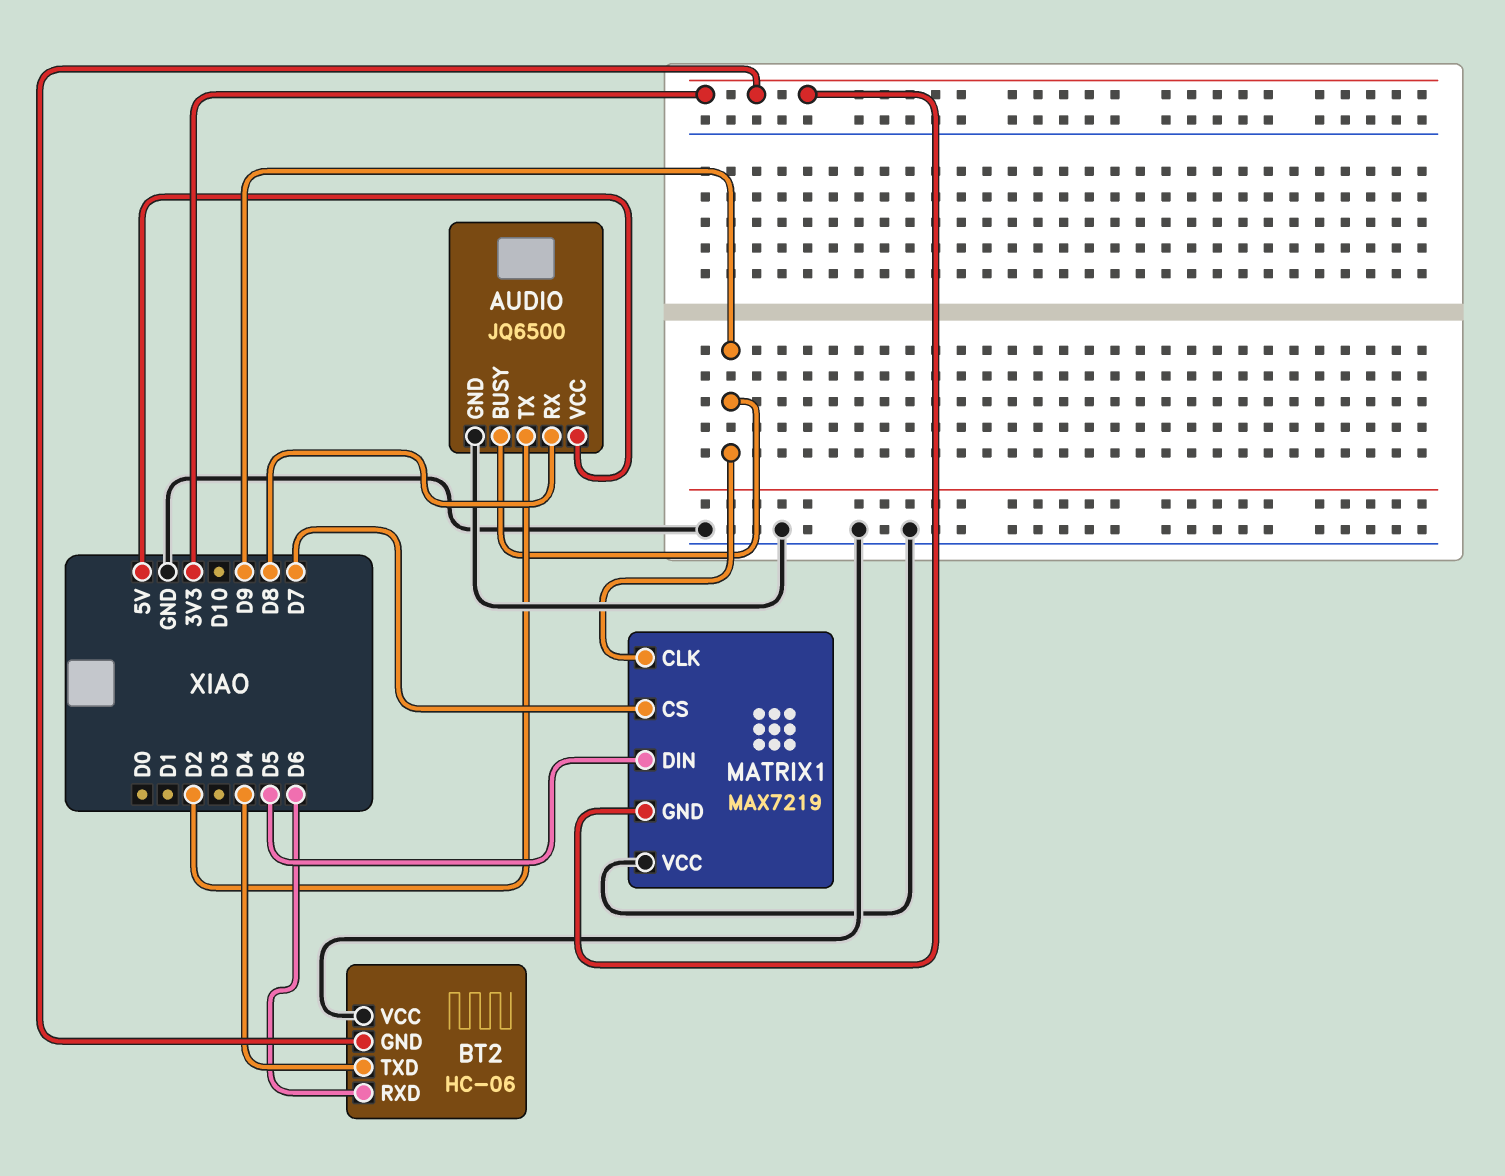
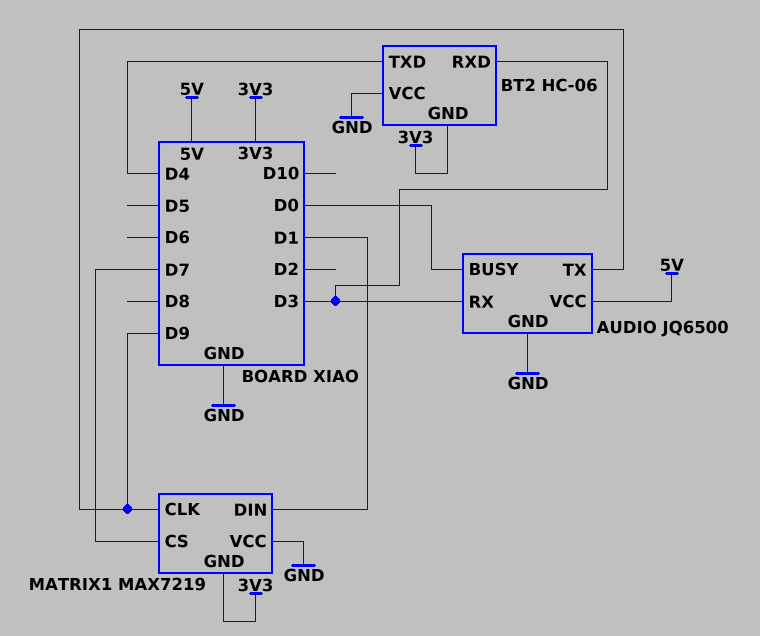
AUDIO pin BUSY: D9 -> D0
AUDIO pin RX: D8 -> D3
AUDIO pin TX: D2 -> D9
BT2 pin RXD: D6 -> D3
MATRIX1 pin DIN: D5 -> D1

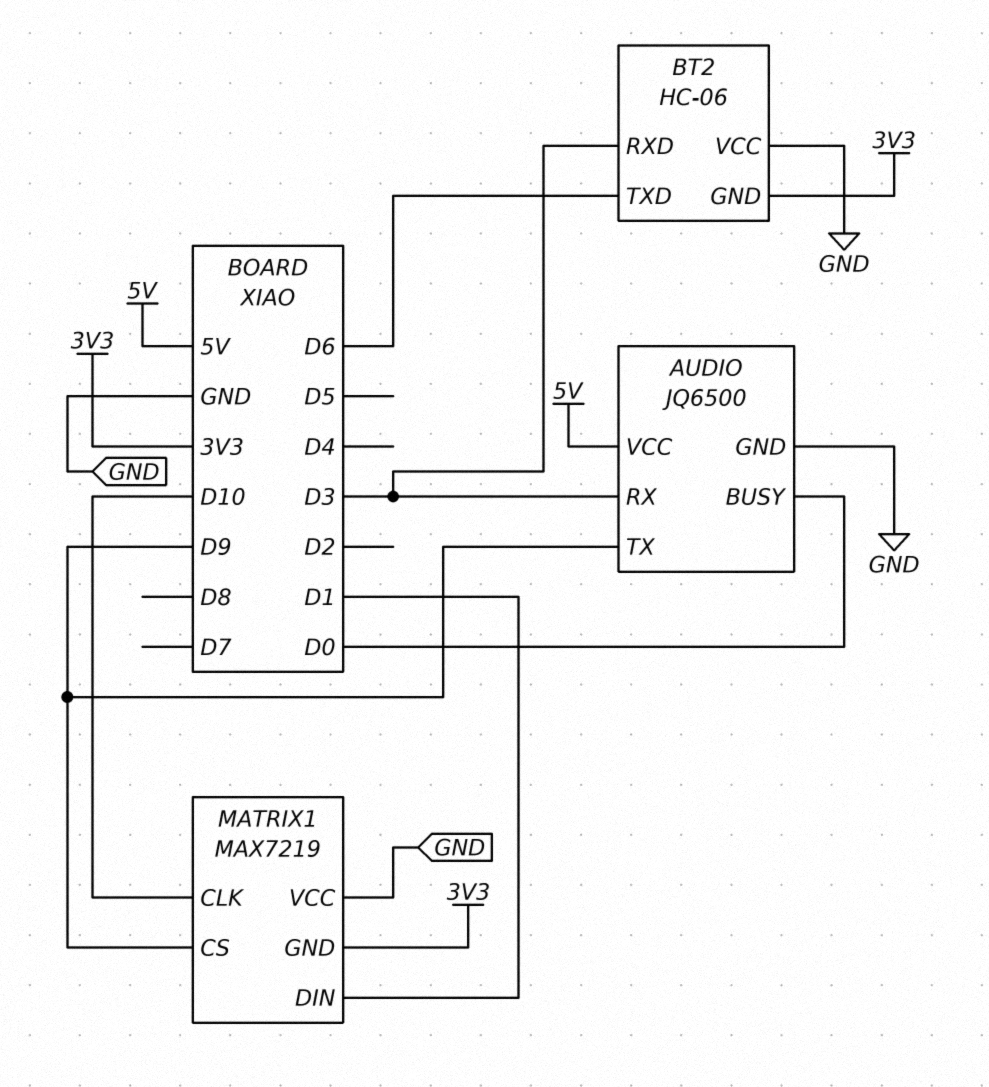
BT2 pin TXD: D4 -> D6
MATRIX1 pin CLK: D9 -> D10
MATRIX1 pin CS: D7 -> D9

